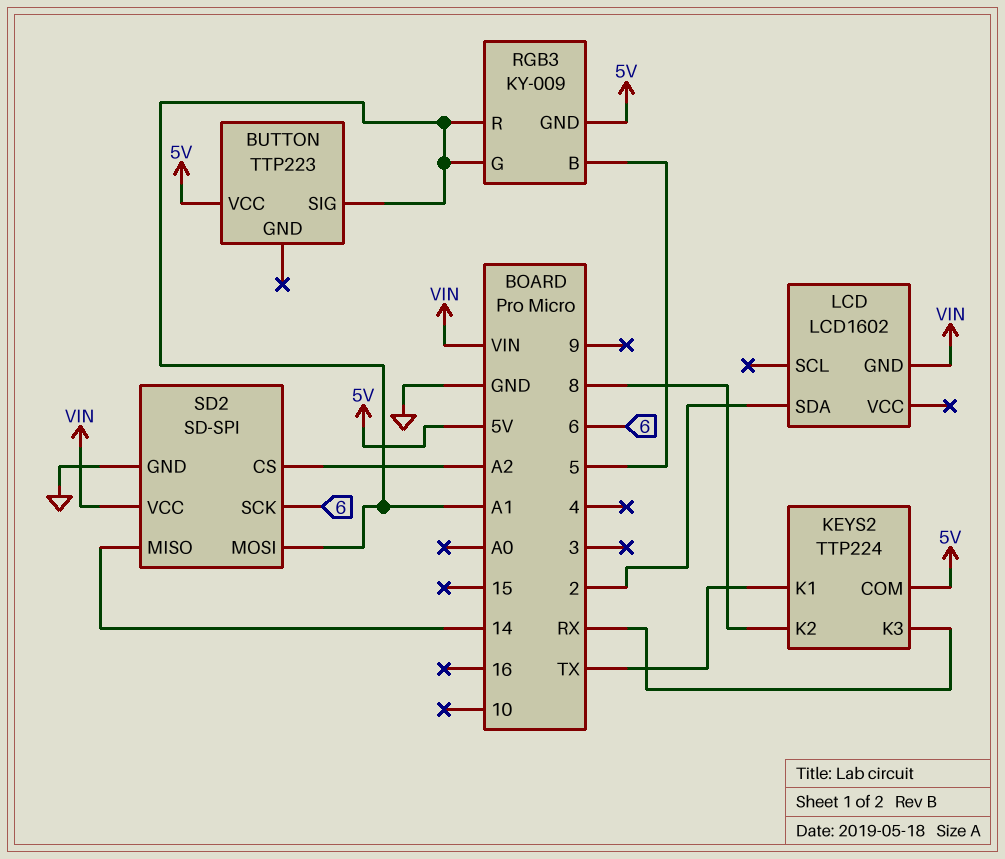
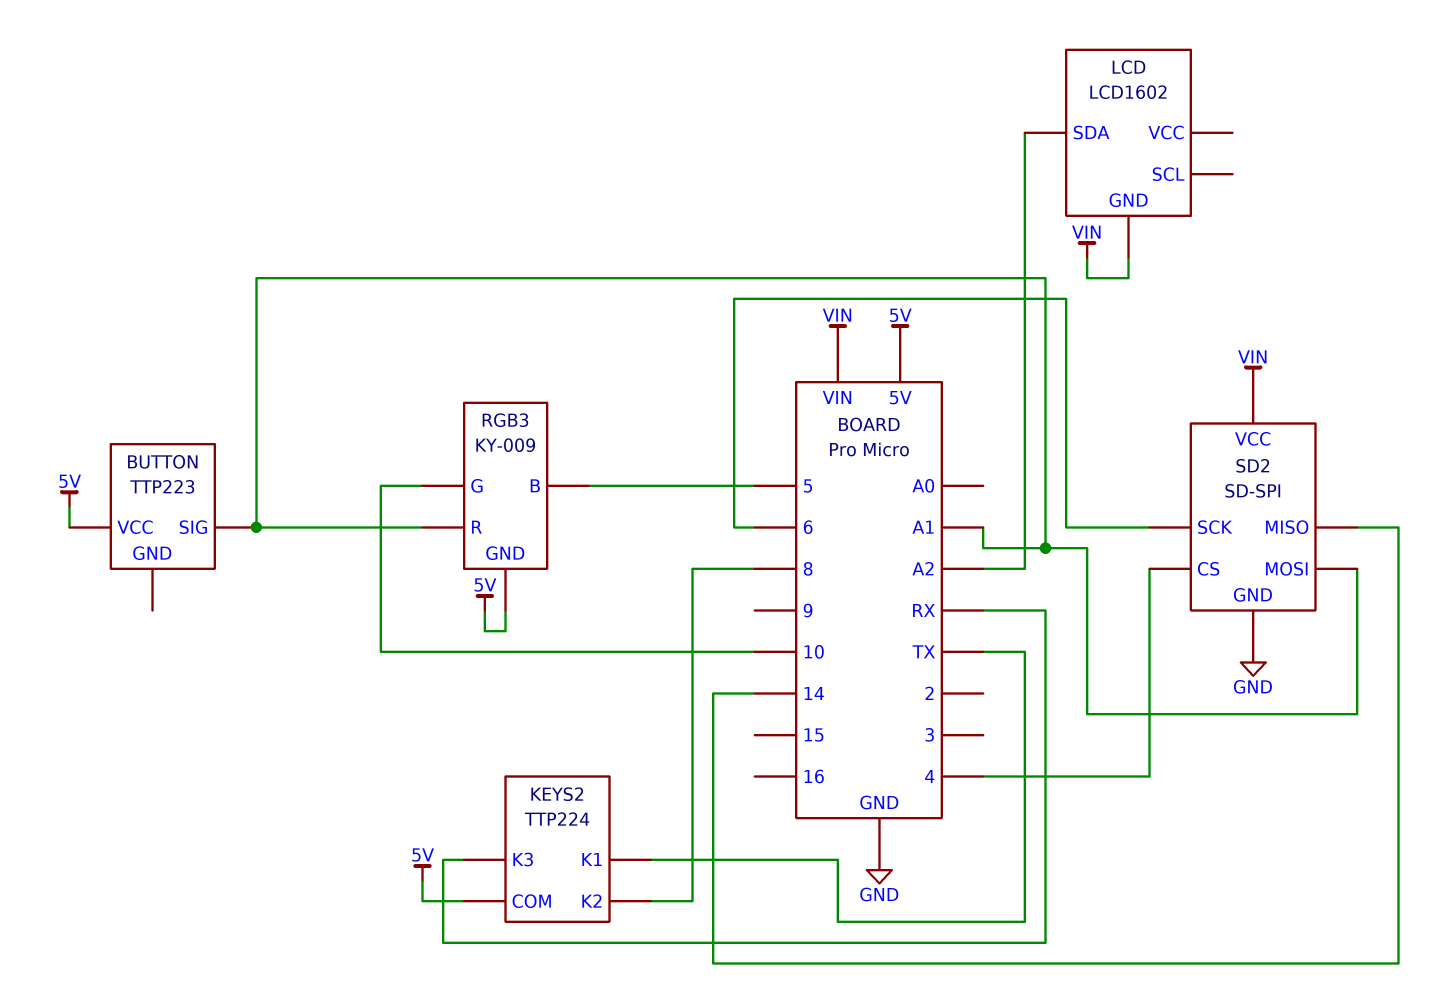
LCD pin SDA: 2 -> A2
RGB3 pin G: A1 -> 10
SD2 pin CS: A2 -> 4

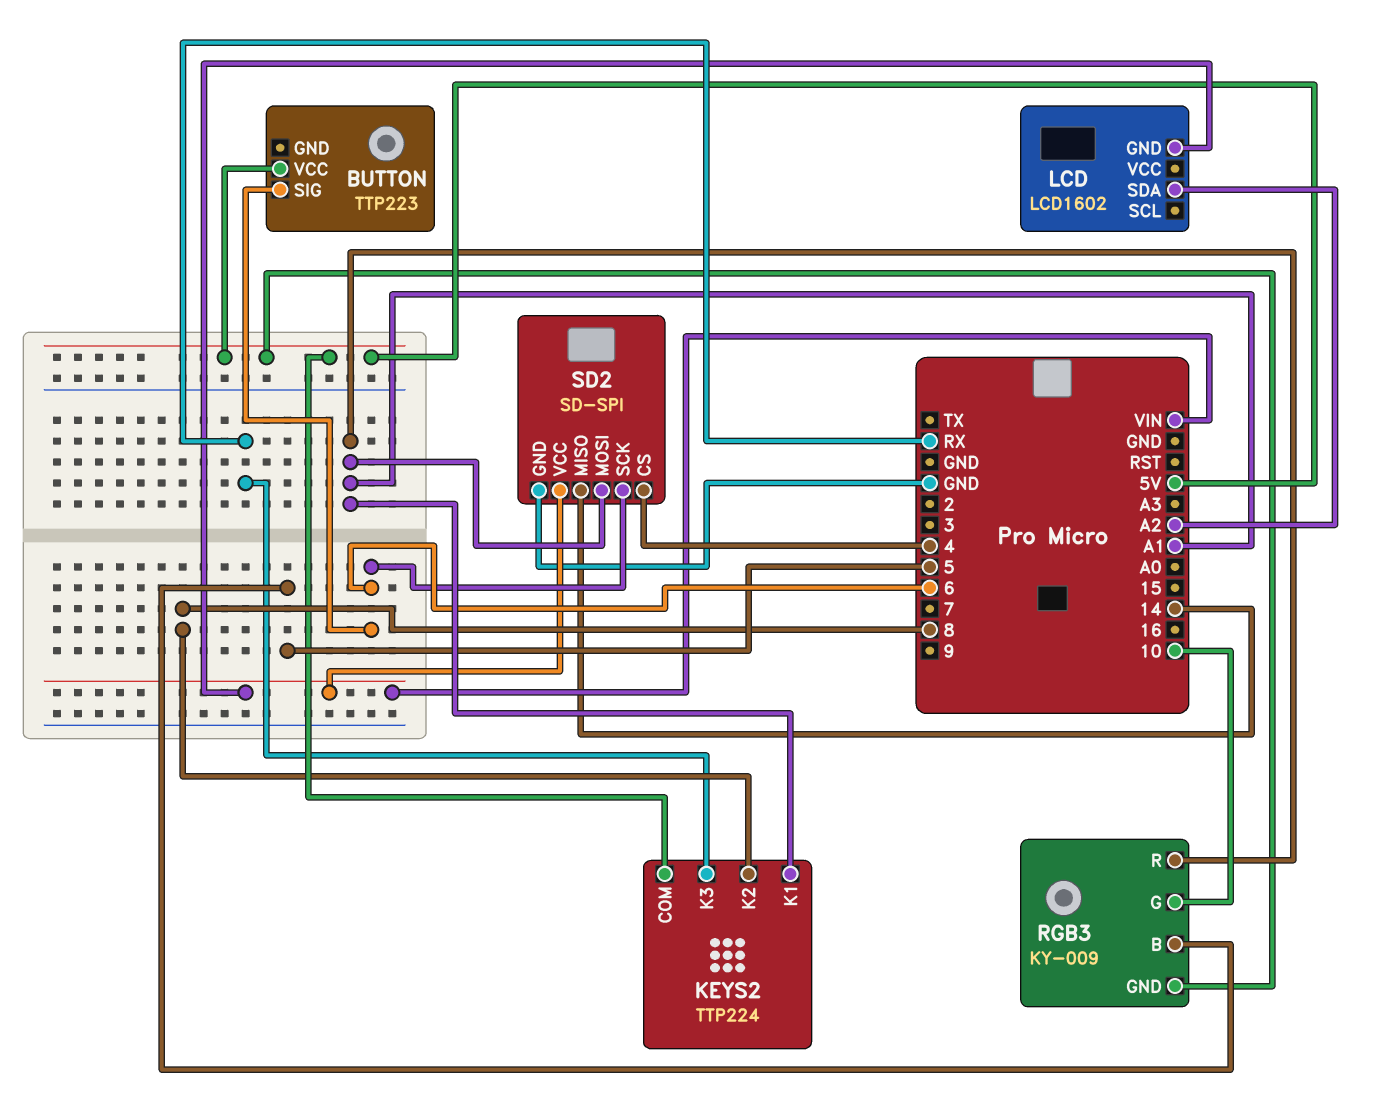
BUTTON pin SIG: A1 -> 6
KEYS2 pin K1: TX -> A1

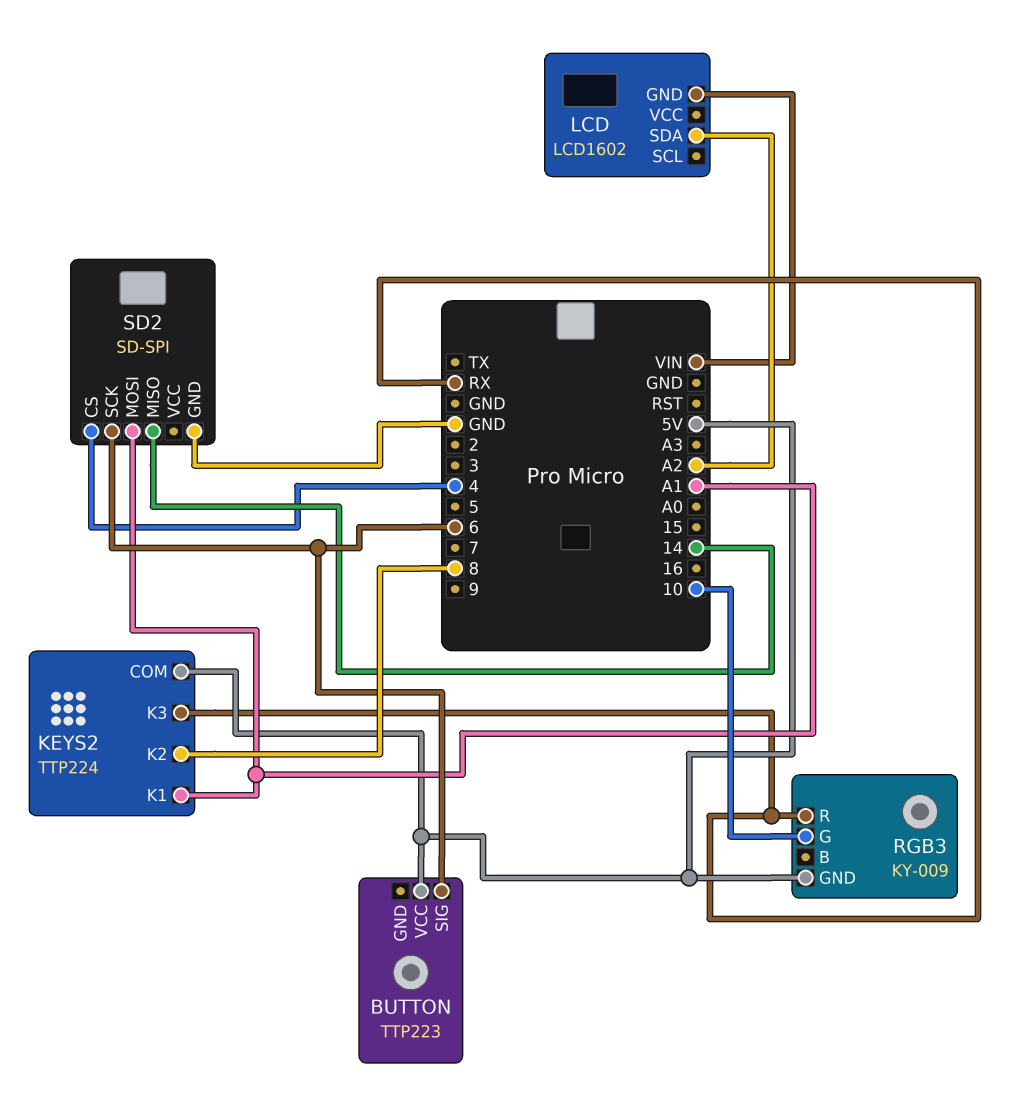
RGB3 pin B: 5 -> none
RGB3 pin R: A1 -> RX
SD2 pin VCC: VIN -> none

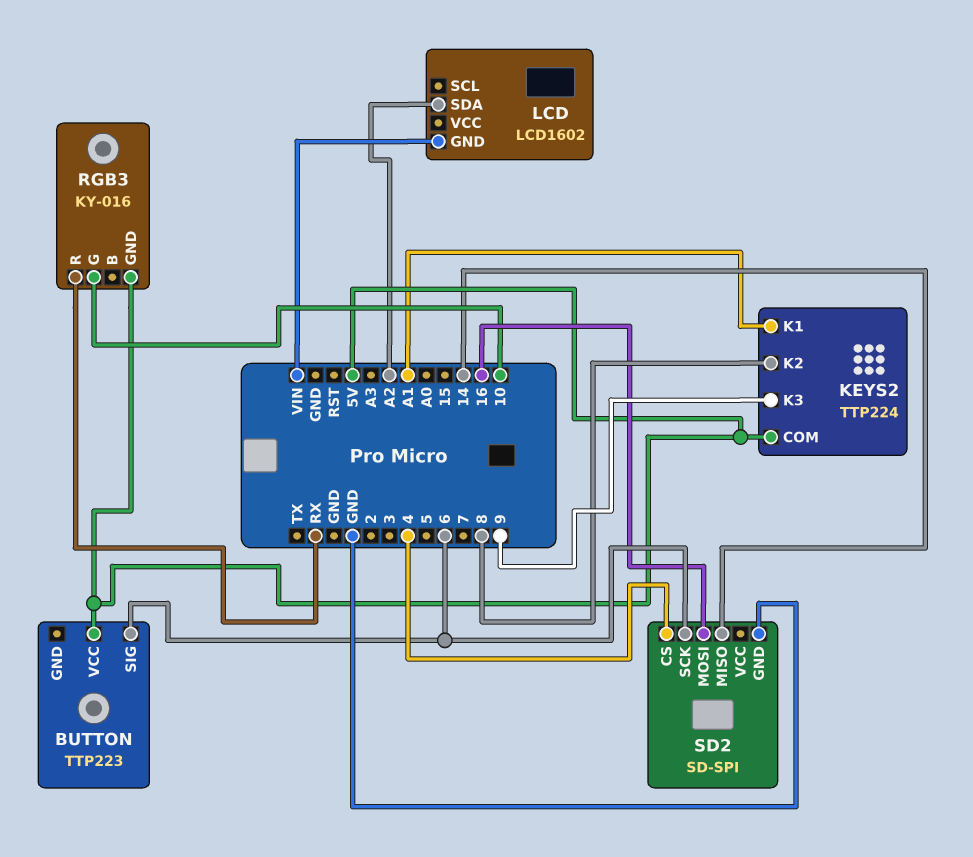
KEYS2 pin K3: RX -> 9
RGB3: KY-009 -> KY-016
SD2 pin MOSI: A1 -> 16

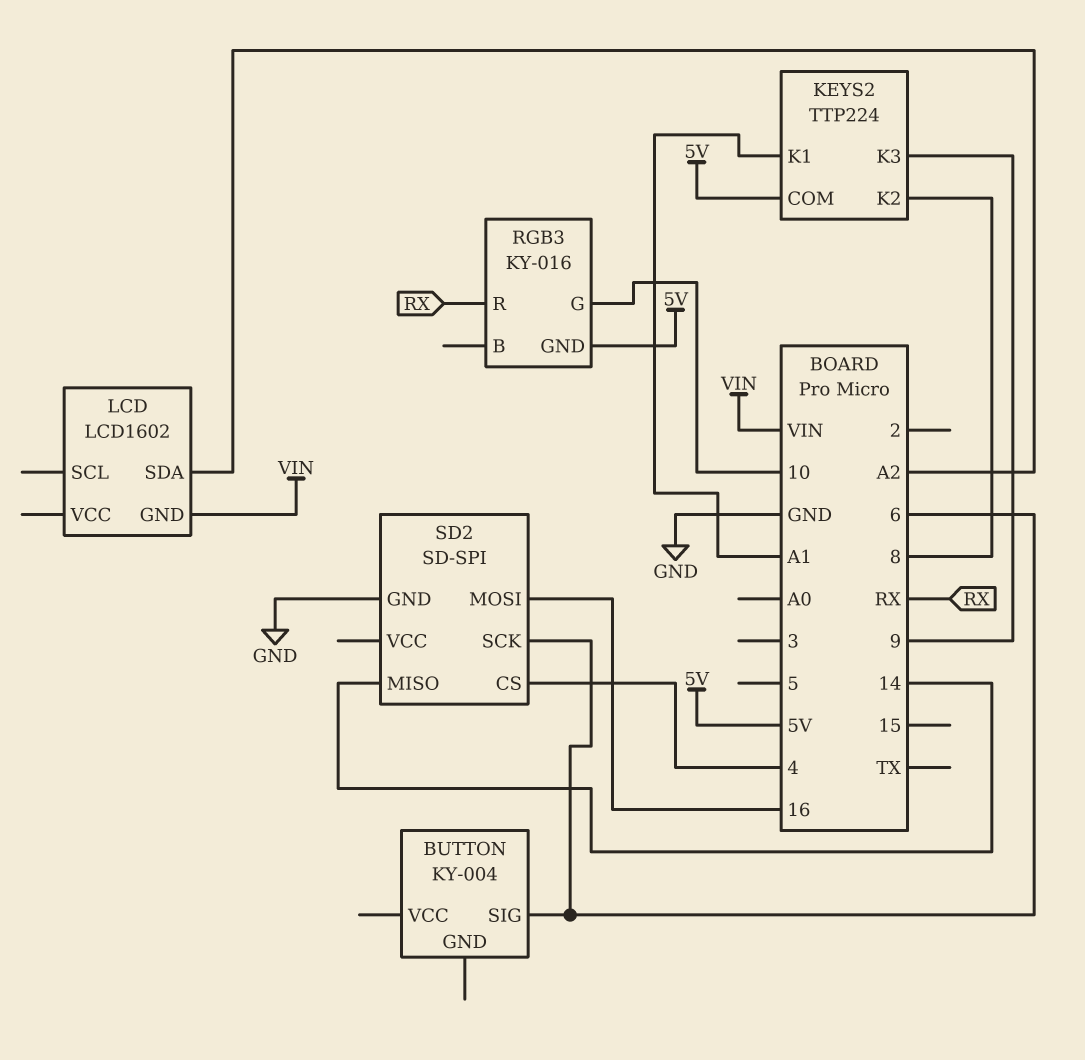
BUTTON: TTP223 -> KY-004
BUTTON pin VCC: 5V -> none

